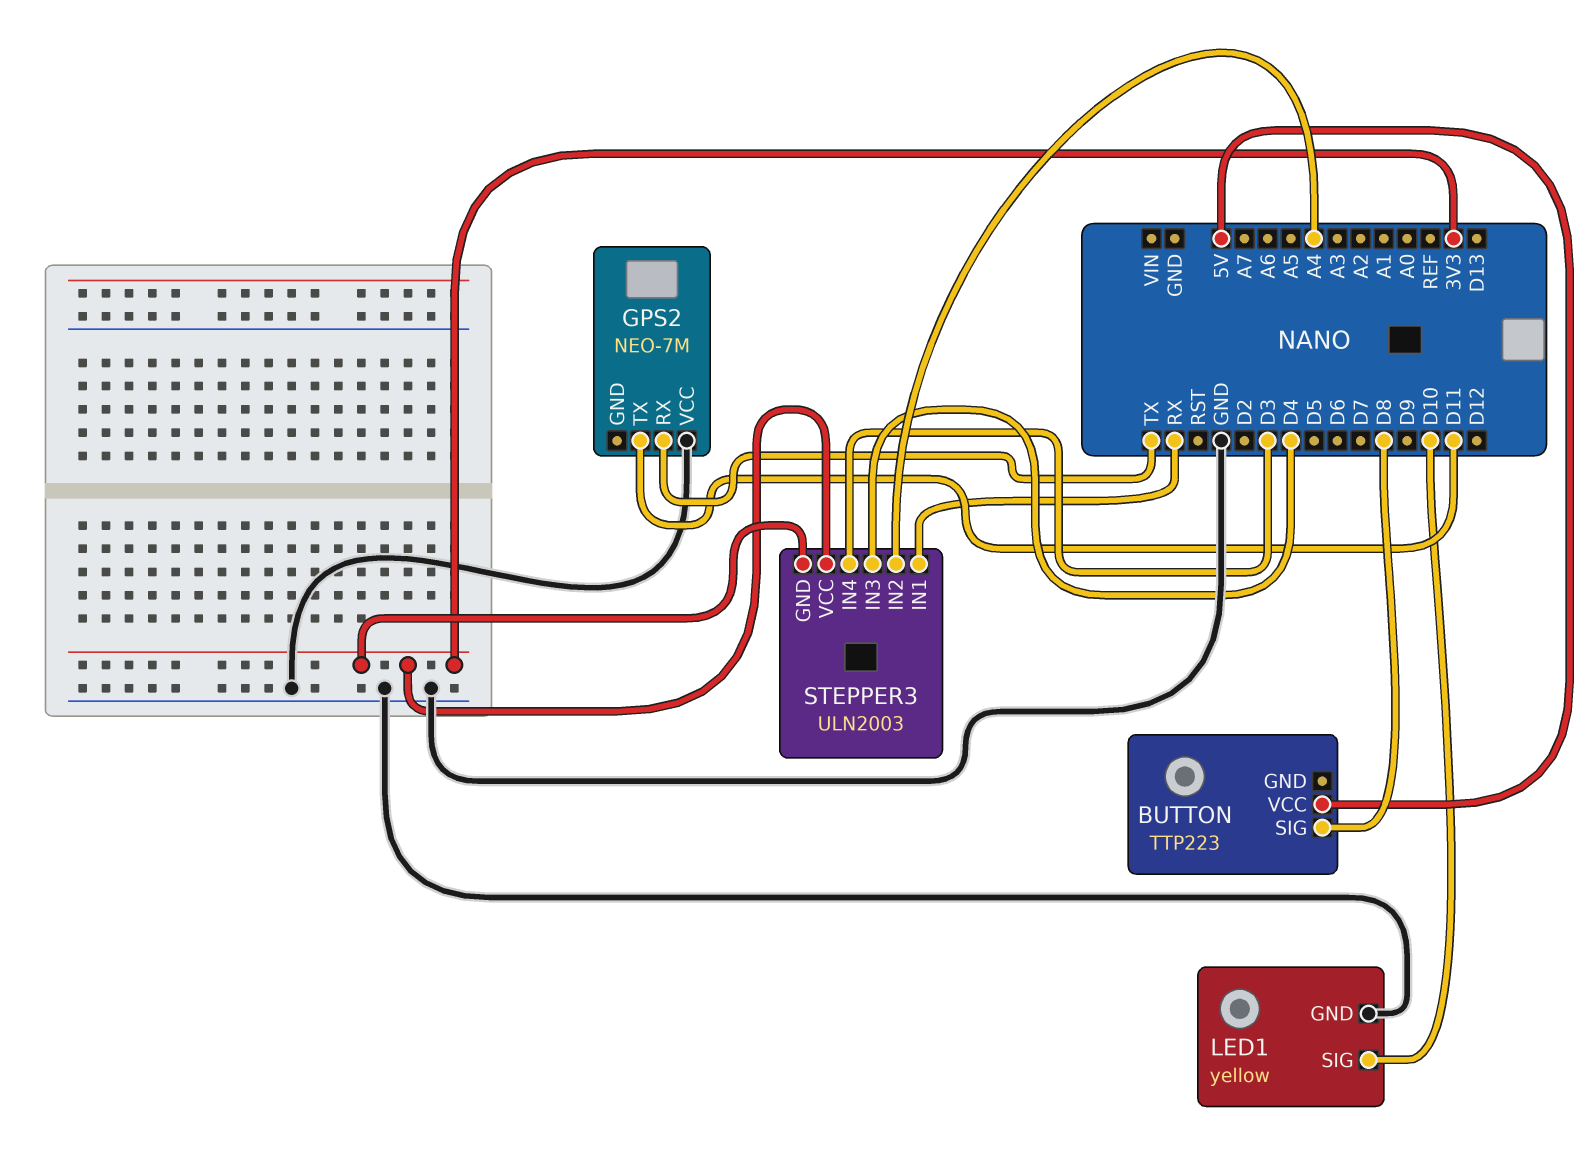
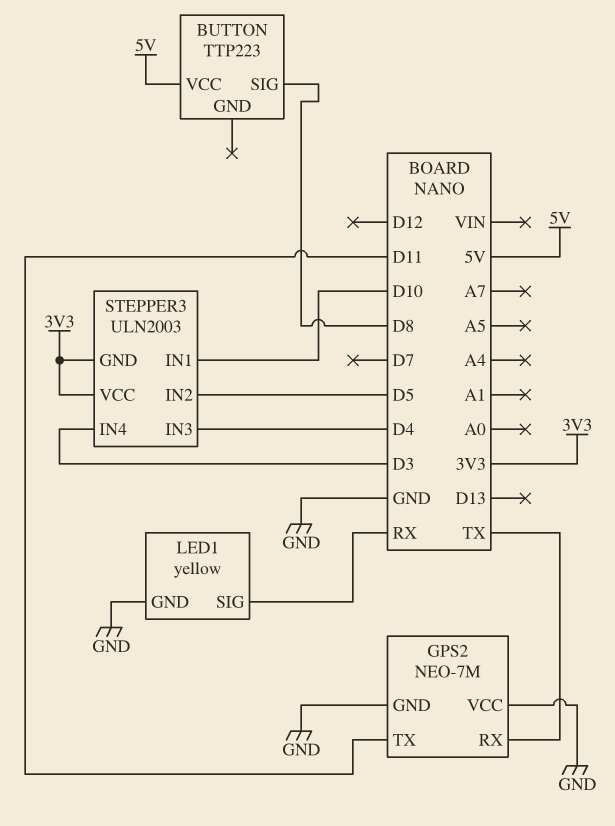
GPS2 pin GND: none -> GND
LED1 pin SIG: D10 -> RX
STEPPER3 pin IN1: RX -> D10
STEPPER3 pin IN2: A4 -> D5

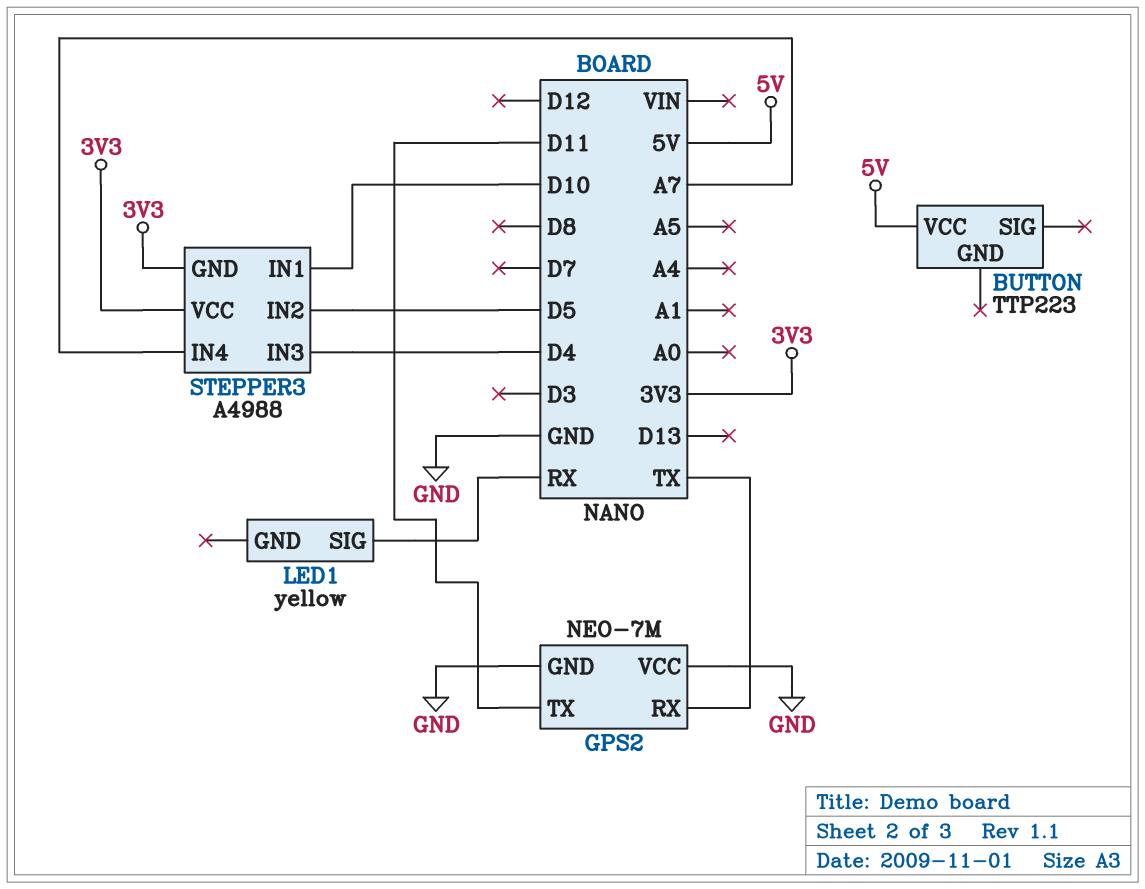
BUTTON pin SIG: D8 -> none
LED1 pin GND: GND -> none
STEPPER3: ULN2003 -> A4988
STEPPER3 pin IN4: D3 -> A7

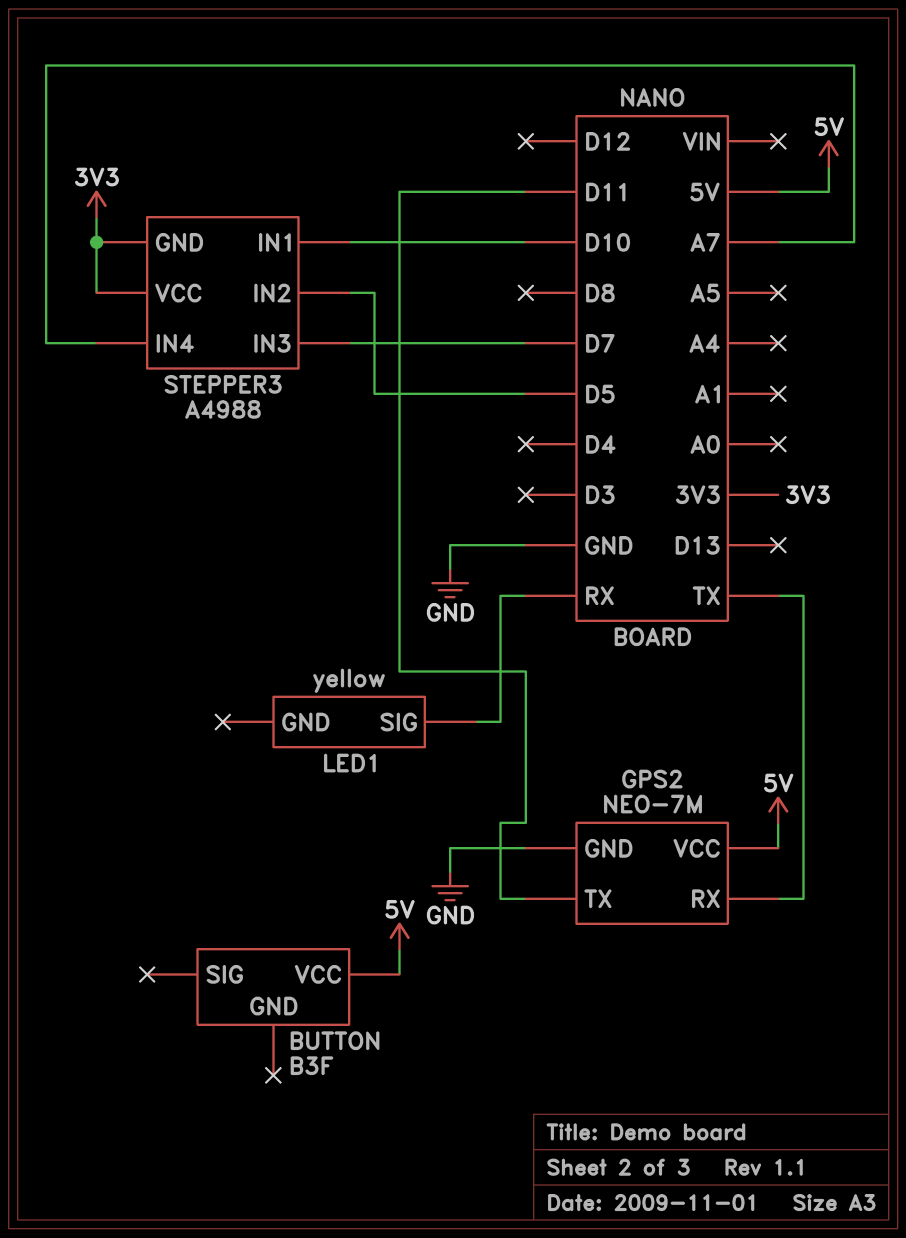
BUTTON: TTP223 -> B3F
GPS2 pin VCC: GND -> 5V
STEPPER3 pin IN3: D4 -> D7

